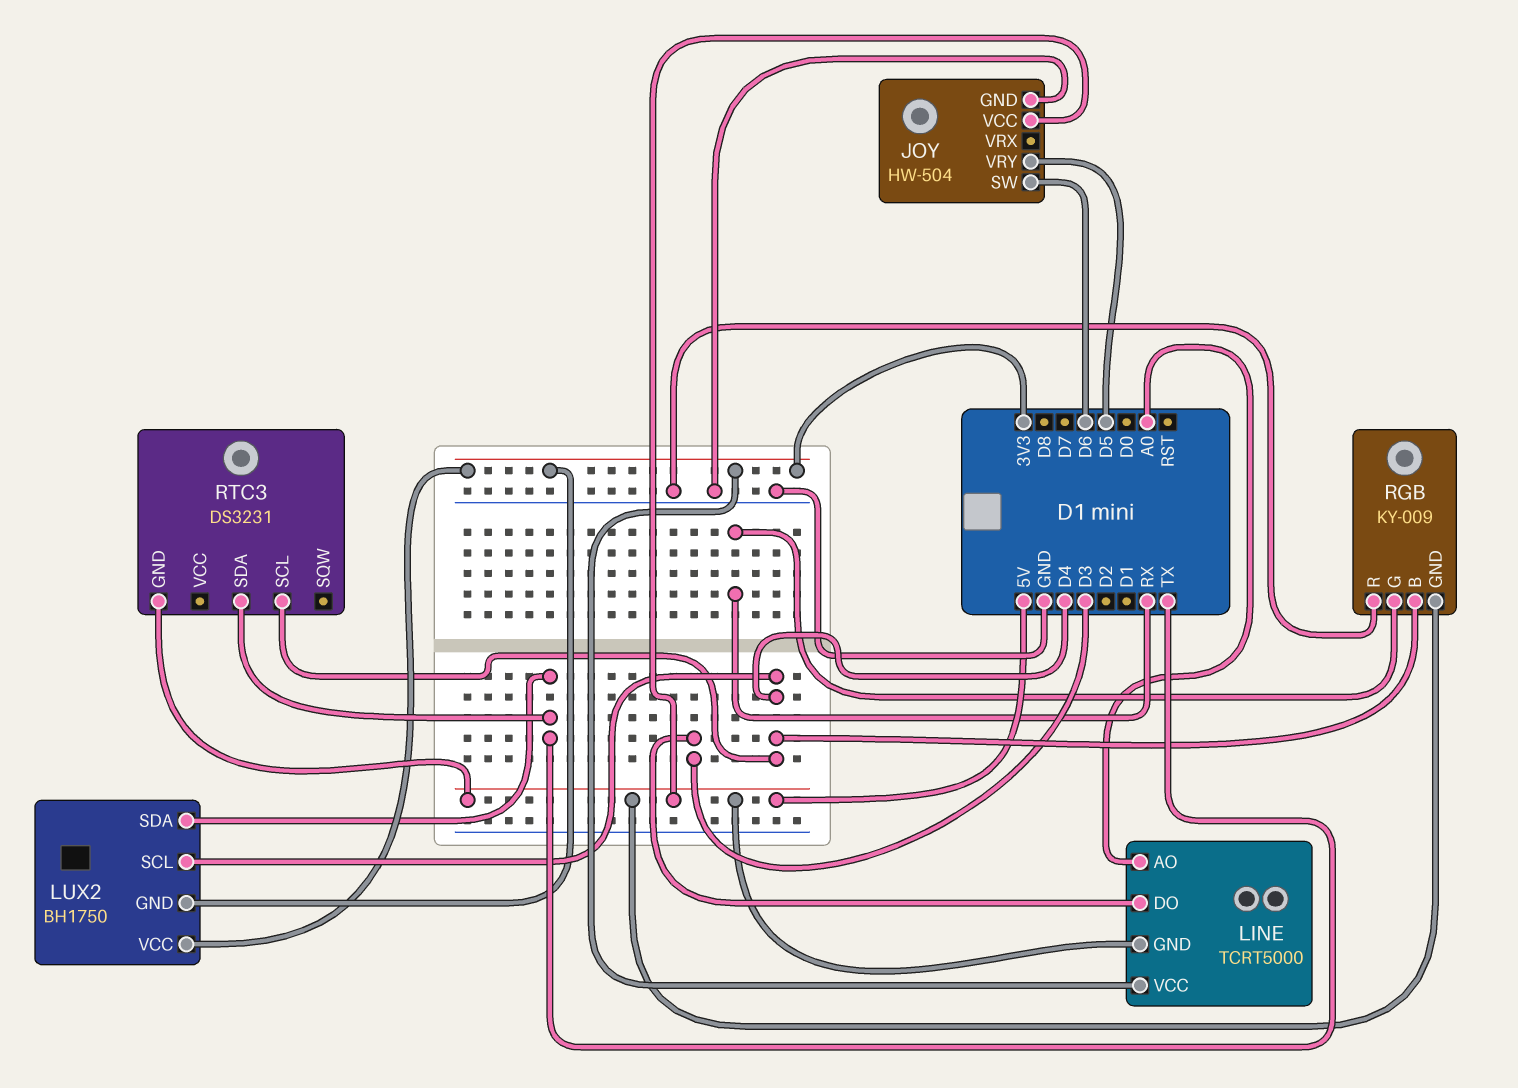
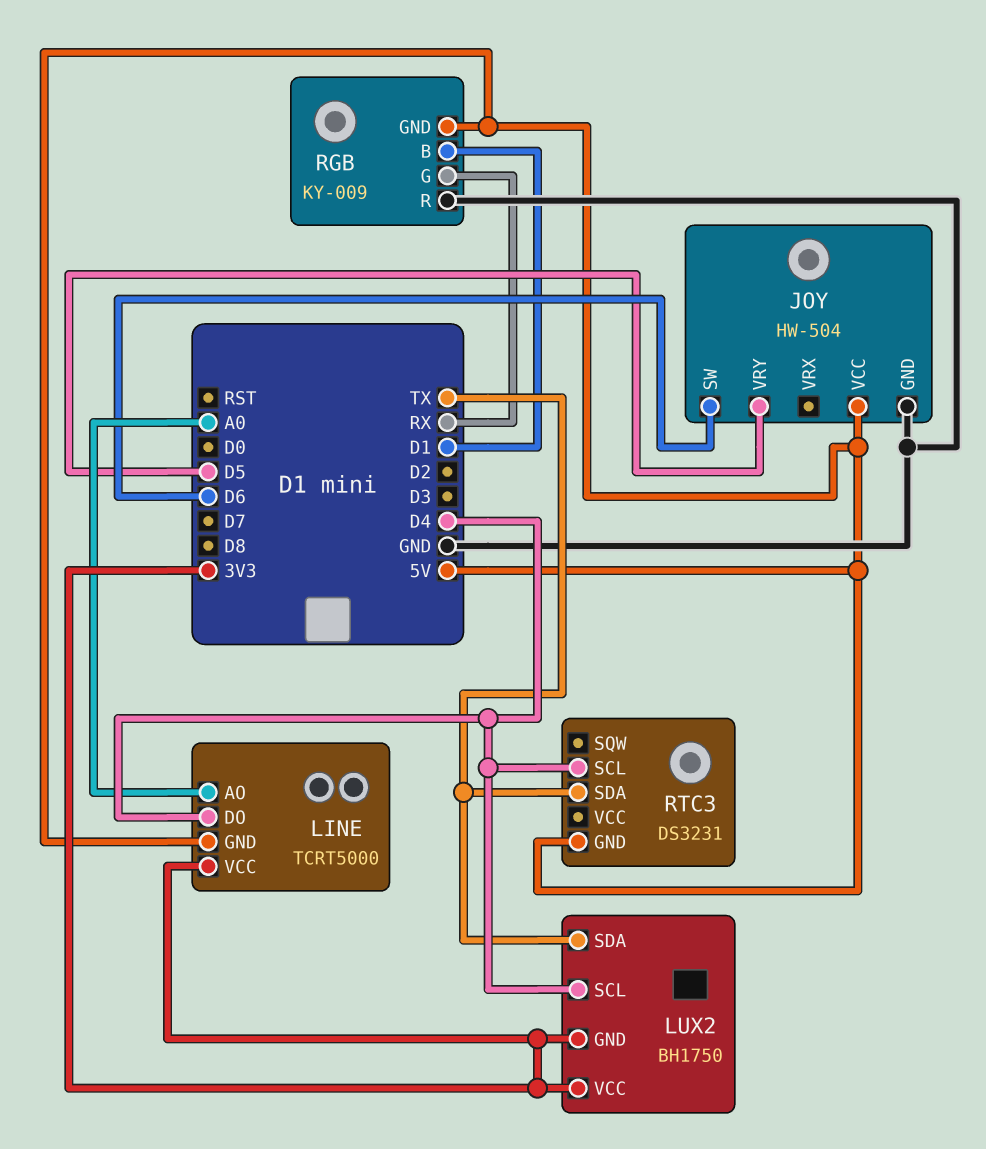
LINE pin DO: D3 -> D4
RGB pin B: D4 -> D1

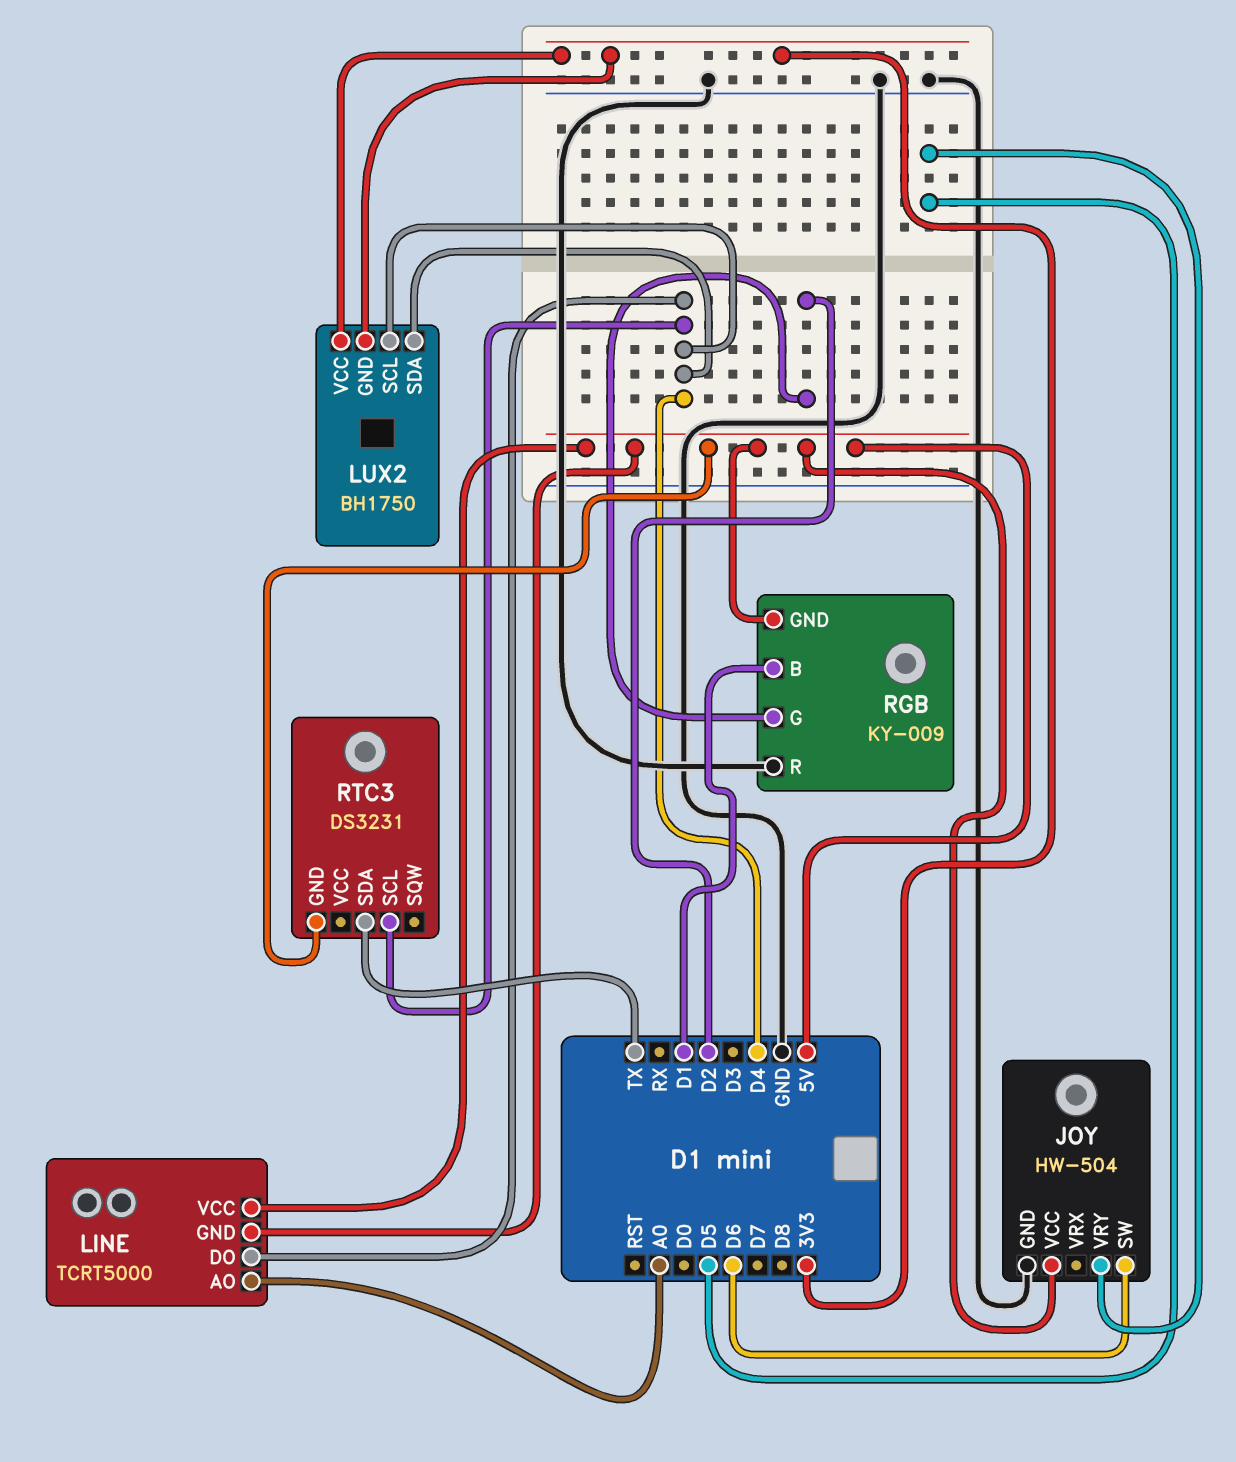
LINE pin VCC: 3V3 -> 5V
LUX2 pin SDA: TX -> D4
RGB pin G: RX -> D2

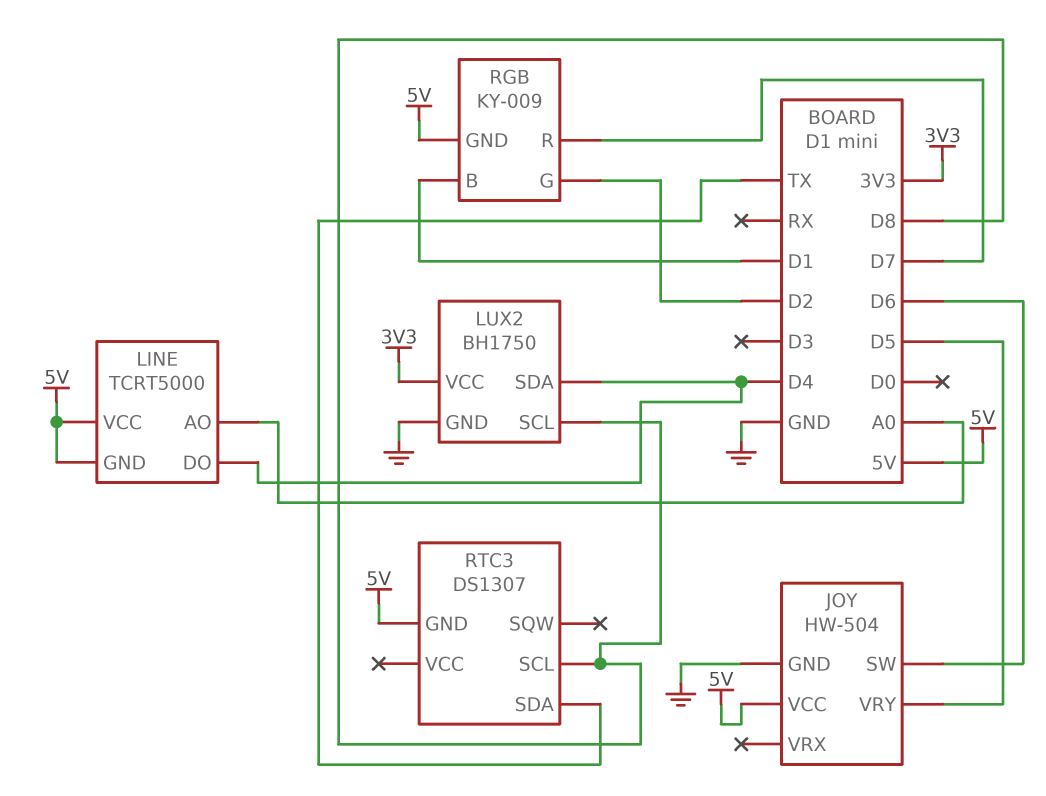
LUX2 pin GND: 3V3 -> GND
LUX2 pin SCL: D4 -> D8
RGB pin R: GND -> D7
RTC3: DS3231 -> DS1307
RTC3 pin SCL: D4 -> D8

